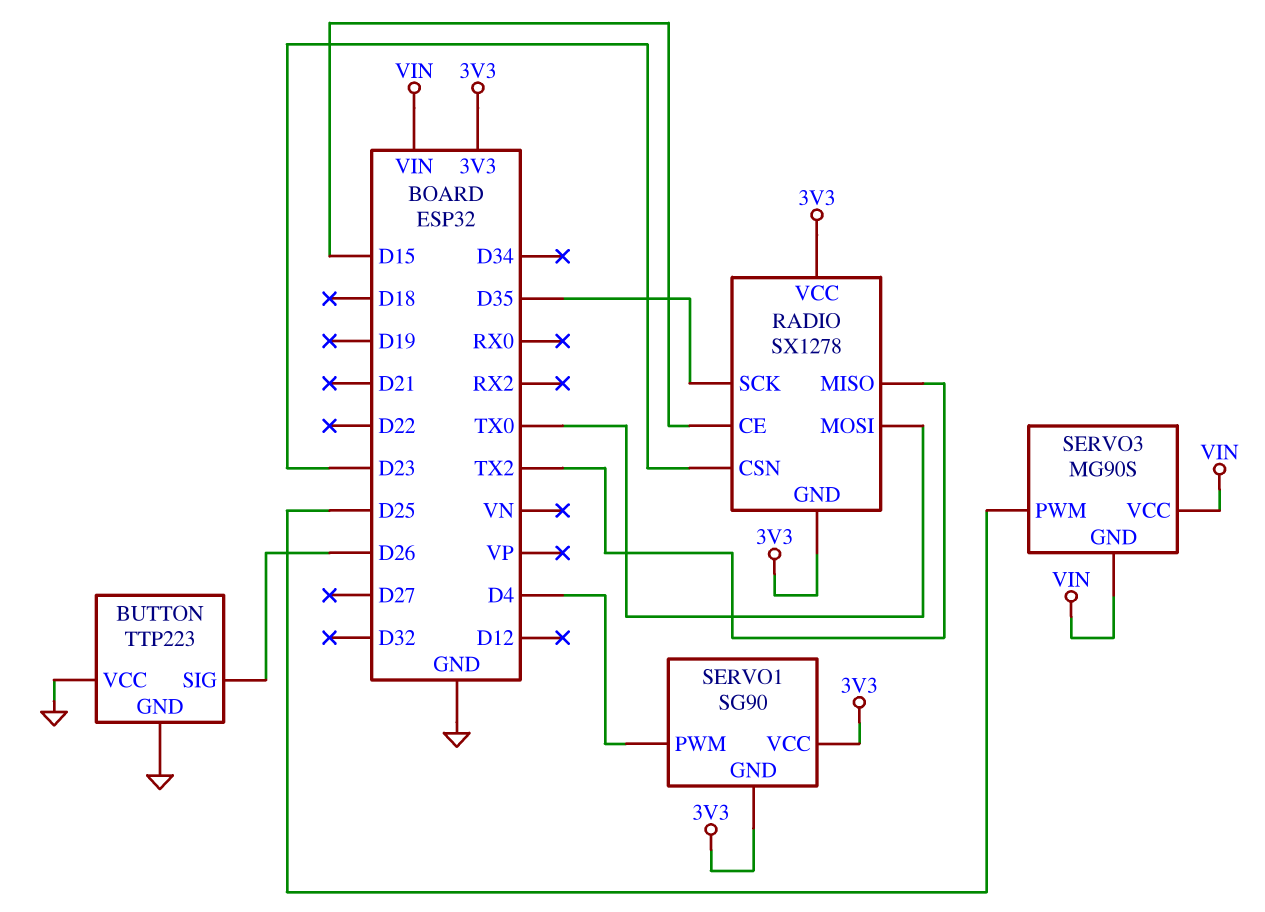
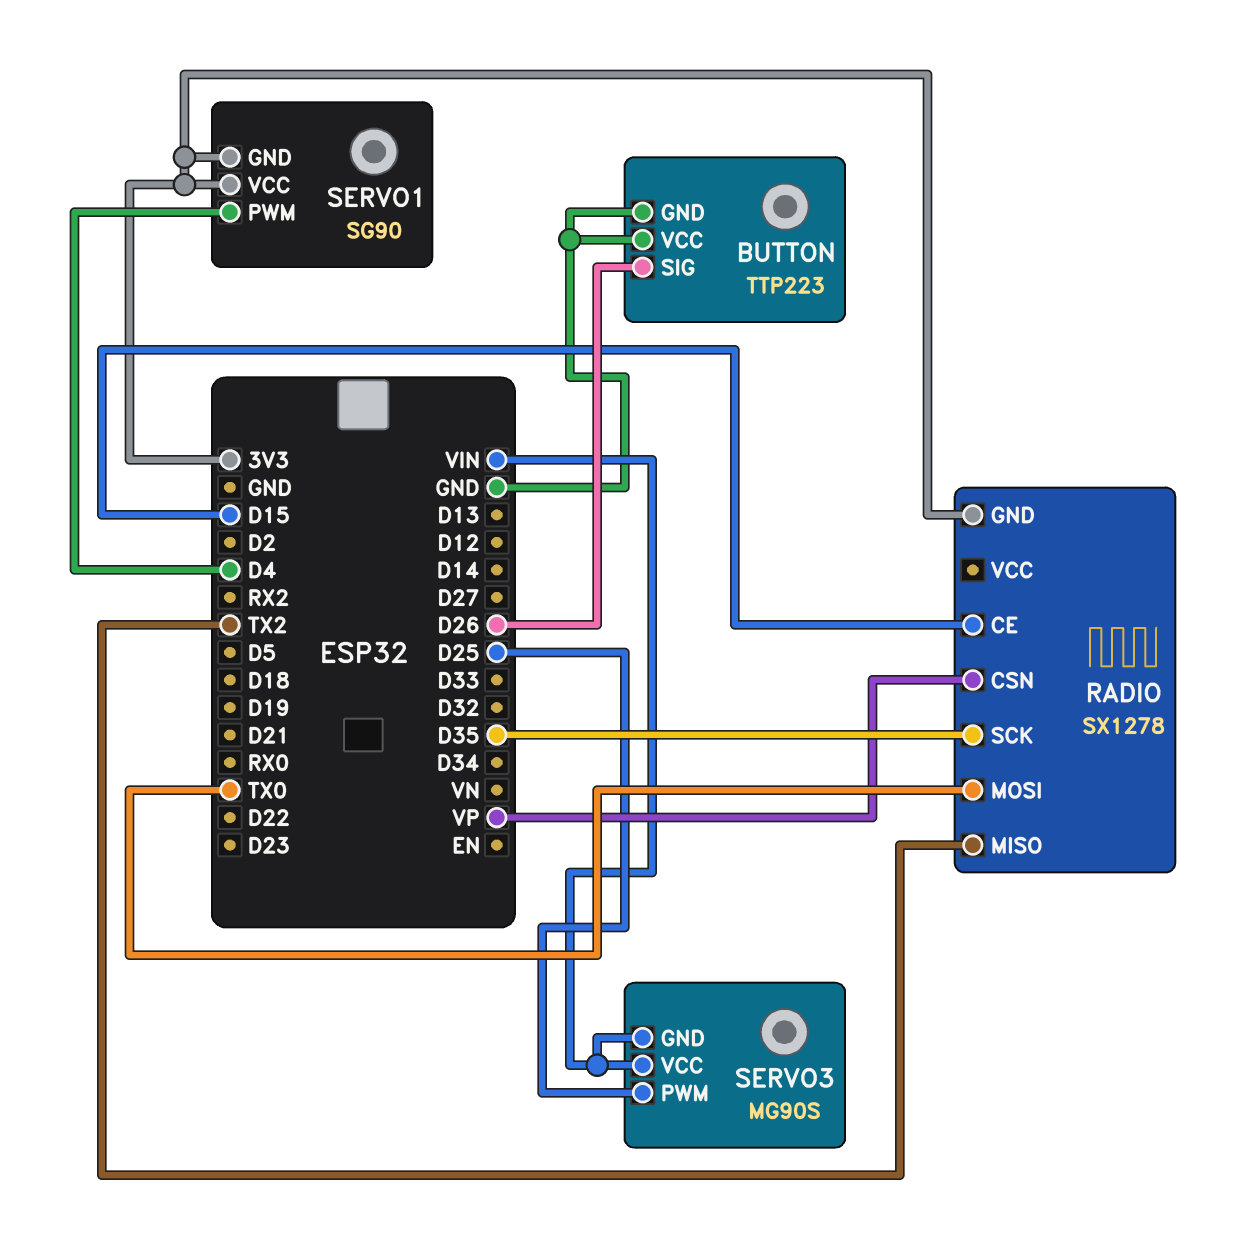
RADIO pin CSN: D23 -> VP
RADIO pin VCC: 3V3 -> none

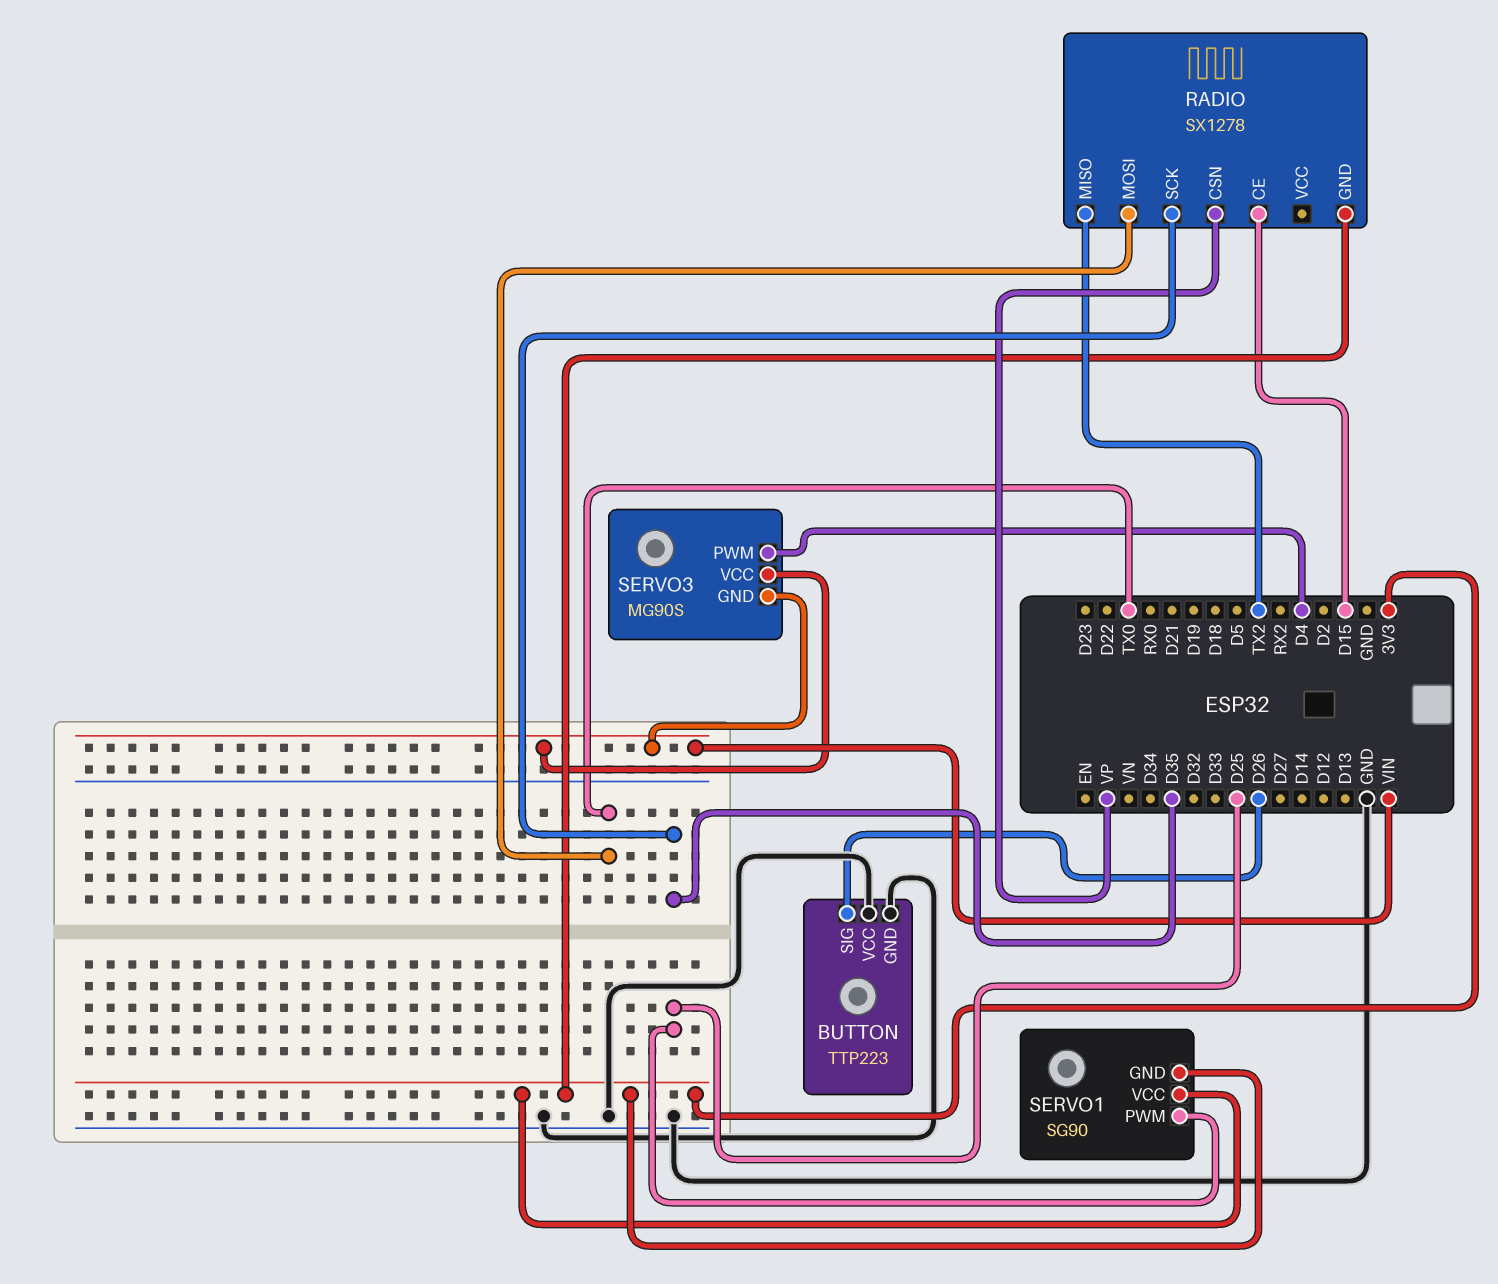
SERVO1 pin PWM: D4 -> D25
SERVO3 pin PWM: D25 -> D4

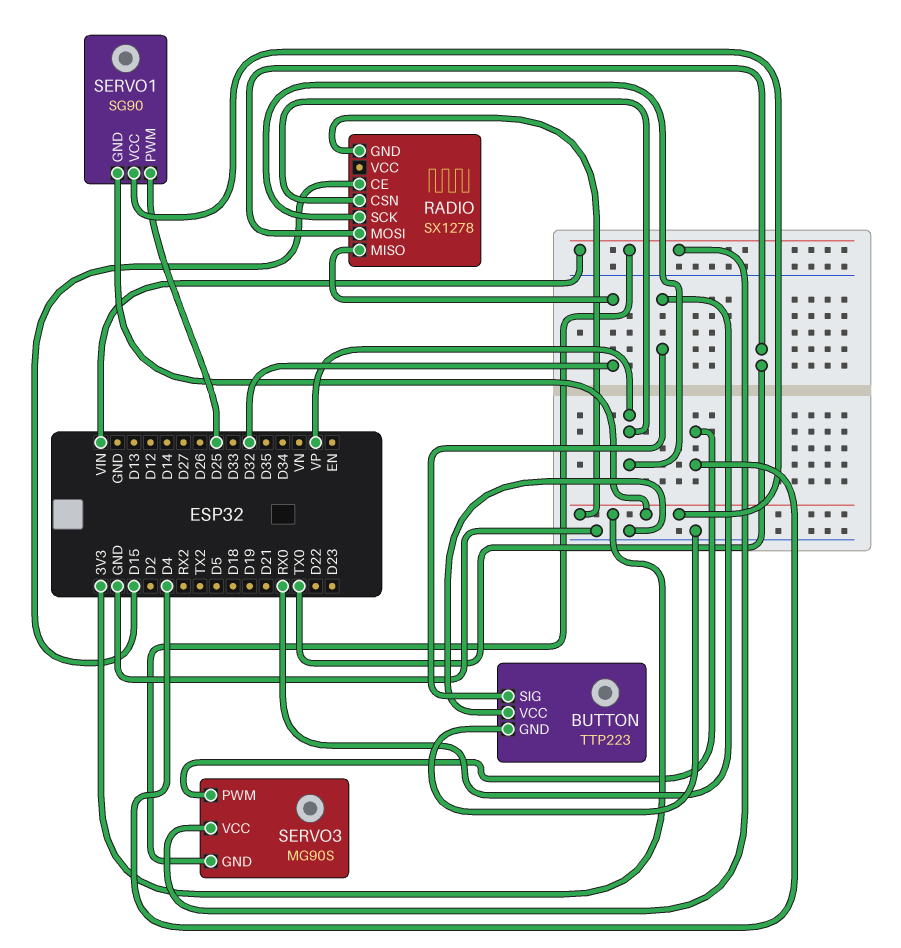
BUTTON pin SIG: D26 -> RX0
RADIO pin MISO: TX2 -> D32
RADIO pin SCK: D35 -> VP

